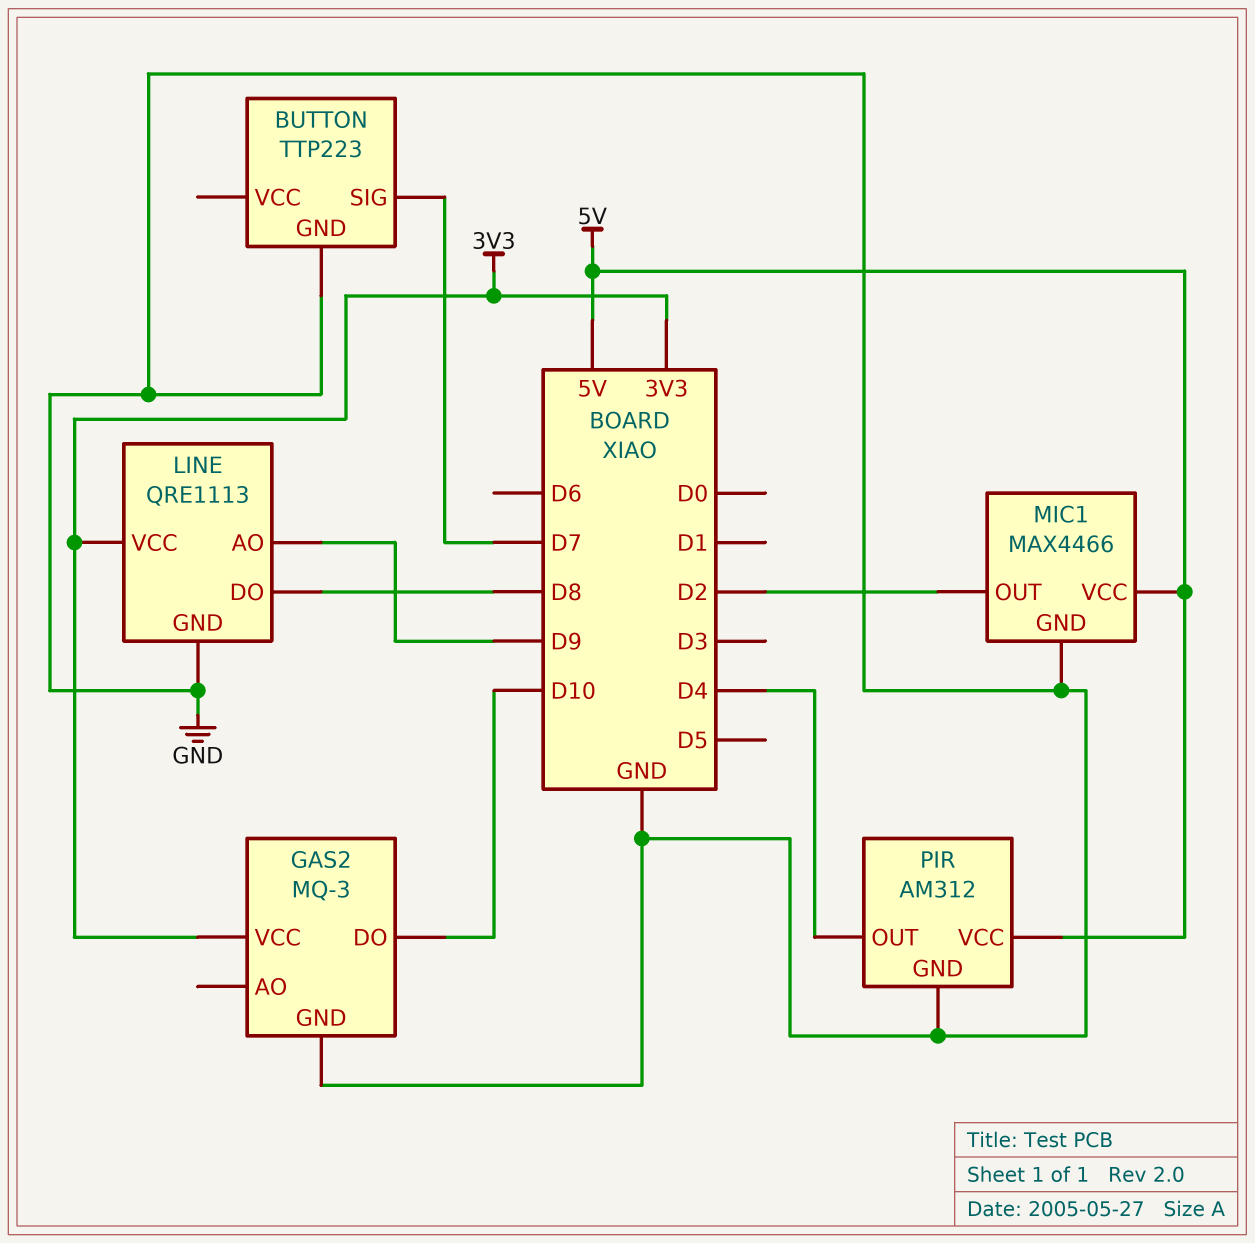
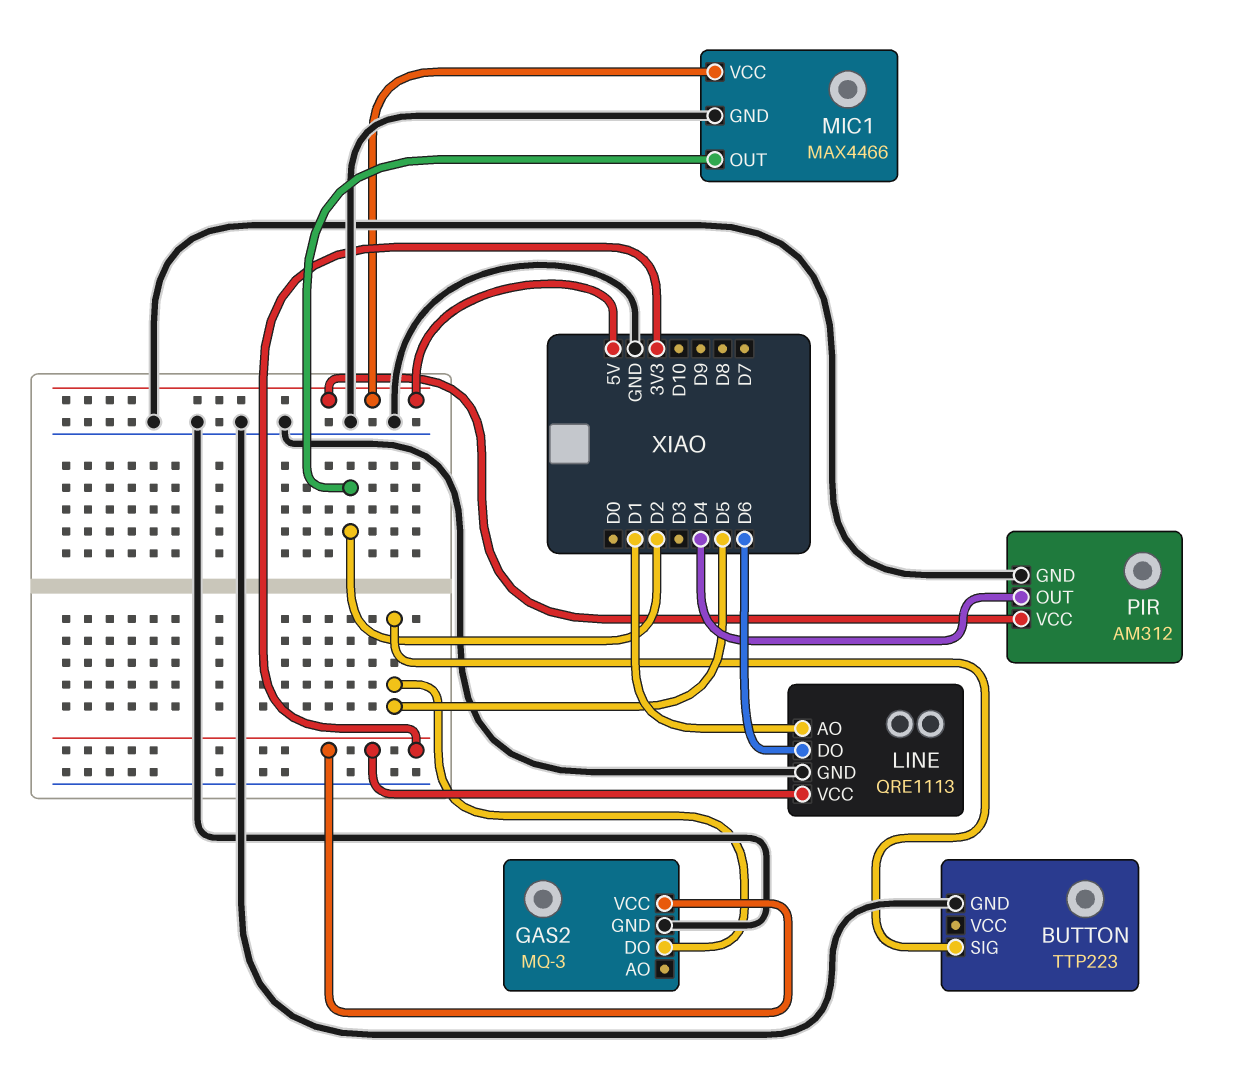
BUTTON pin SIG: D7 -> D5
GAS2 pin DO: D10 -> D5
LINE pin AO: D9 -> D1
LINE pin DO: D8 -> D6

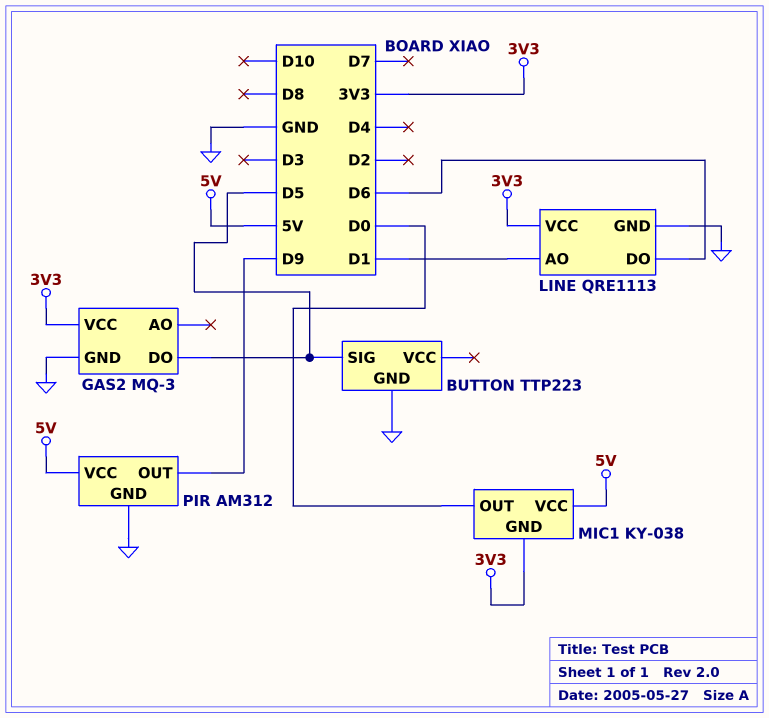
MIC1: MAX4466 -> KY-038
MIC1 pin GND: GND -> 3V3
MIC1 pin OUT: D2 -> D0
PIR pin OUT: D4 -> D9

